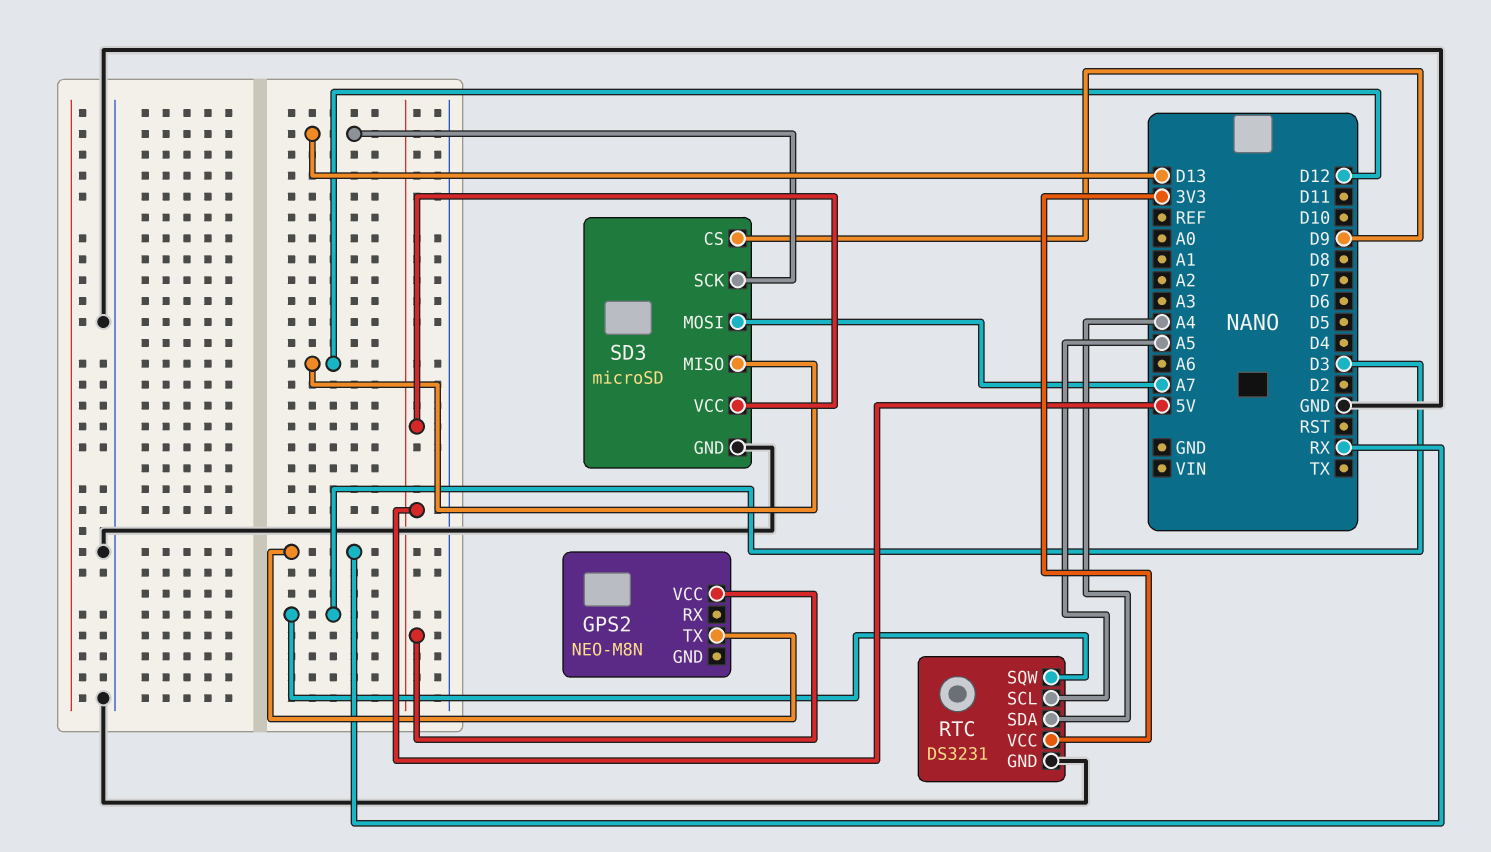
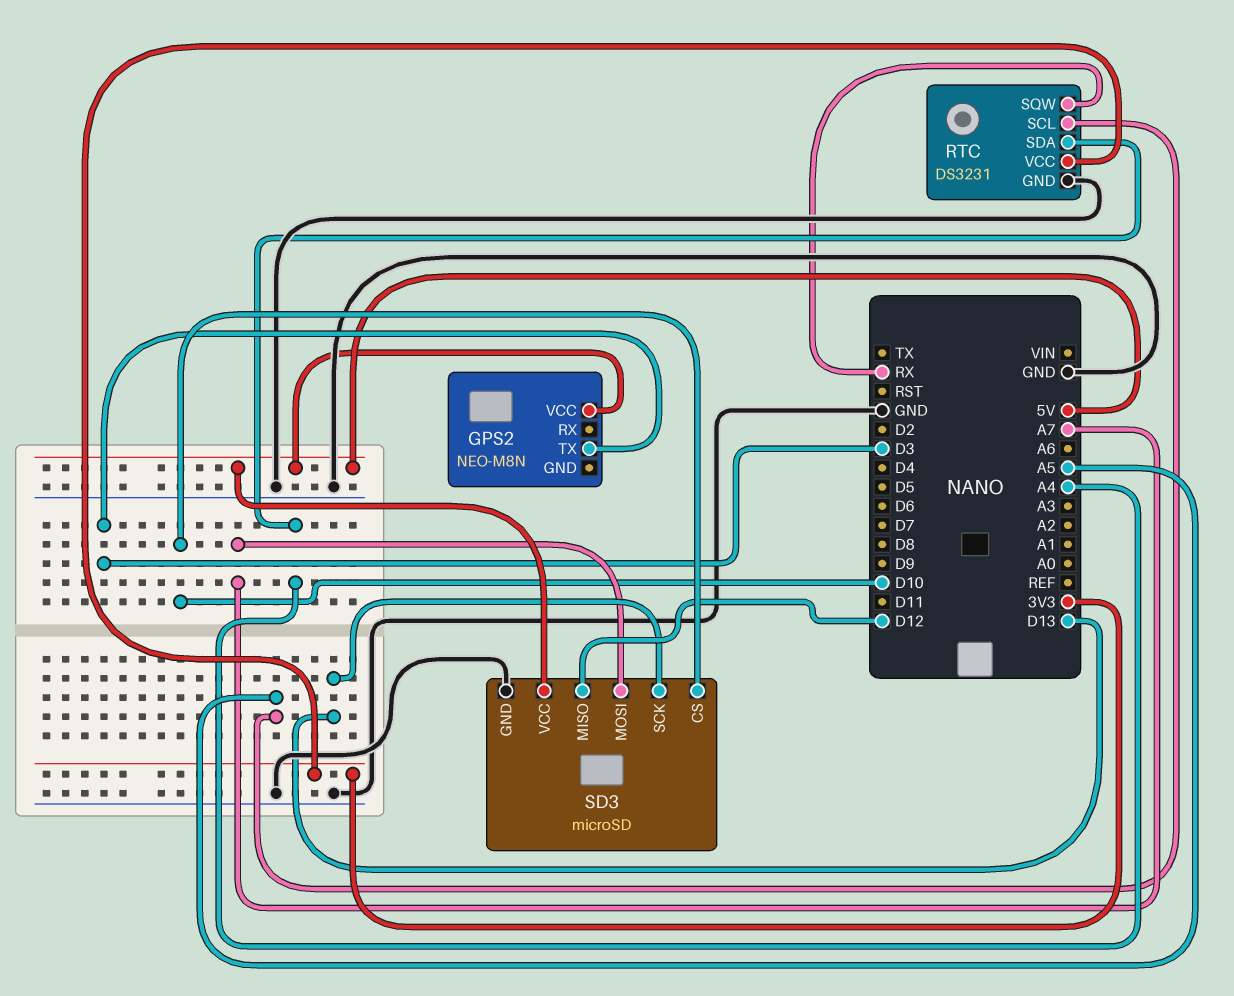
GPS2 pin TX: RX -> D3
RTC pin SQW: D3 -> RX
SD3 pin CS: D9 -> D10

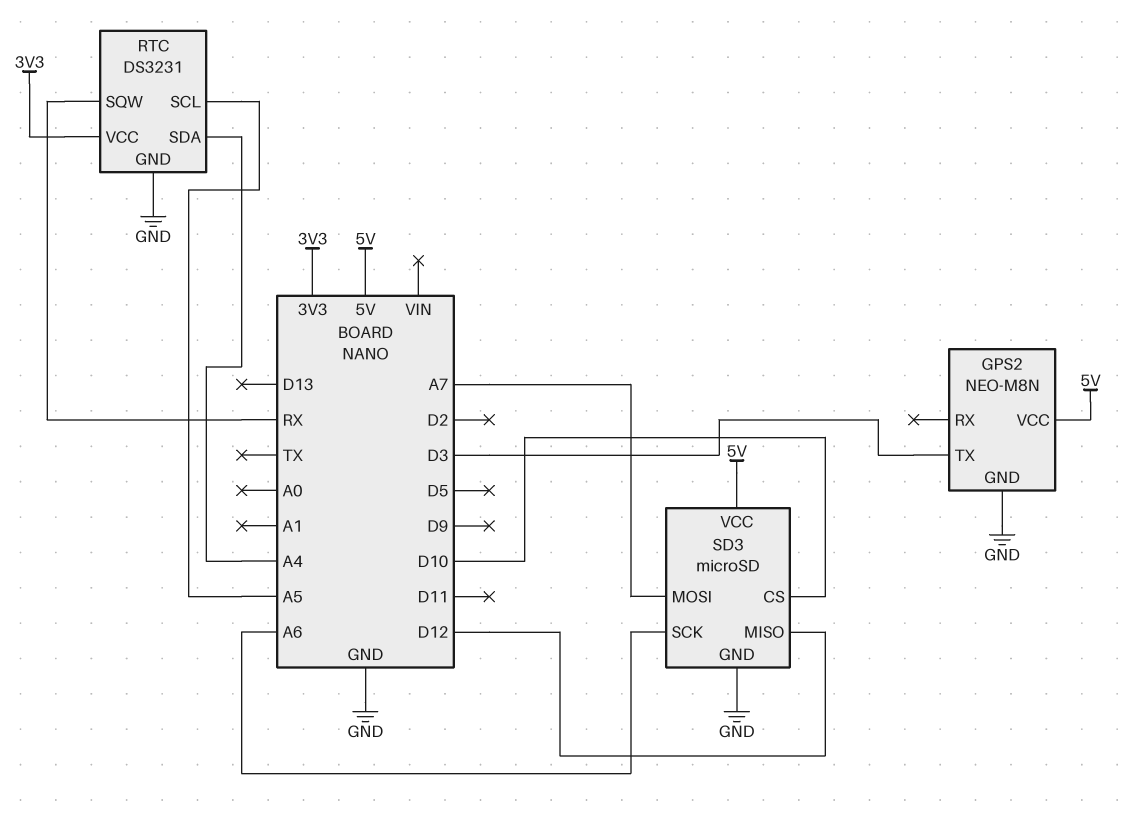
GPS2 pin GND: none -> GND
SD3 pin SCK: D13 -> A6

